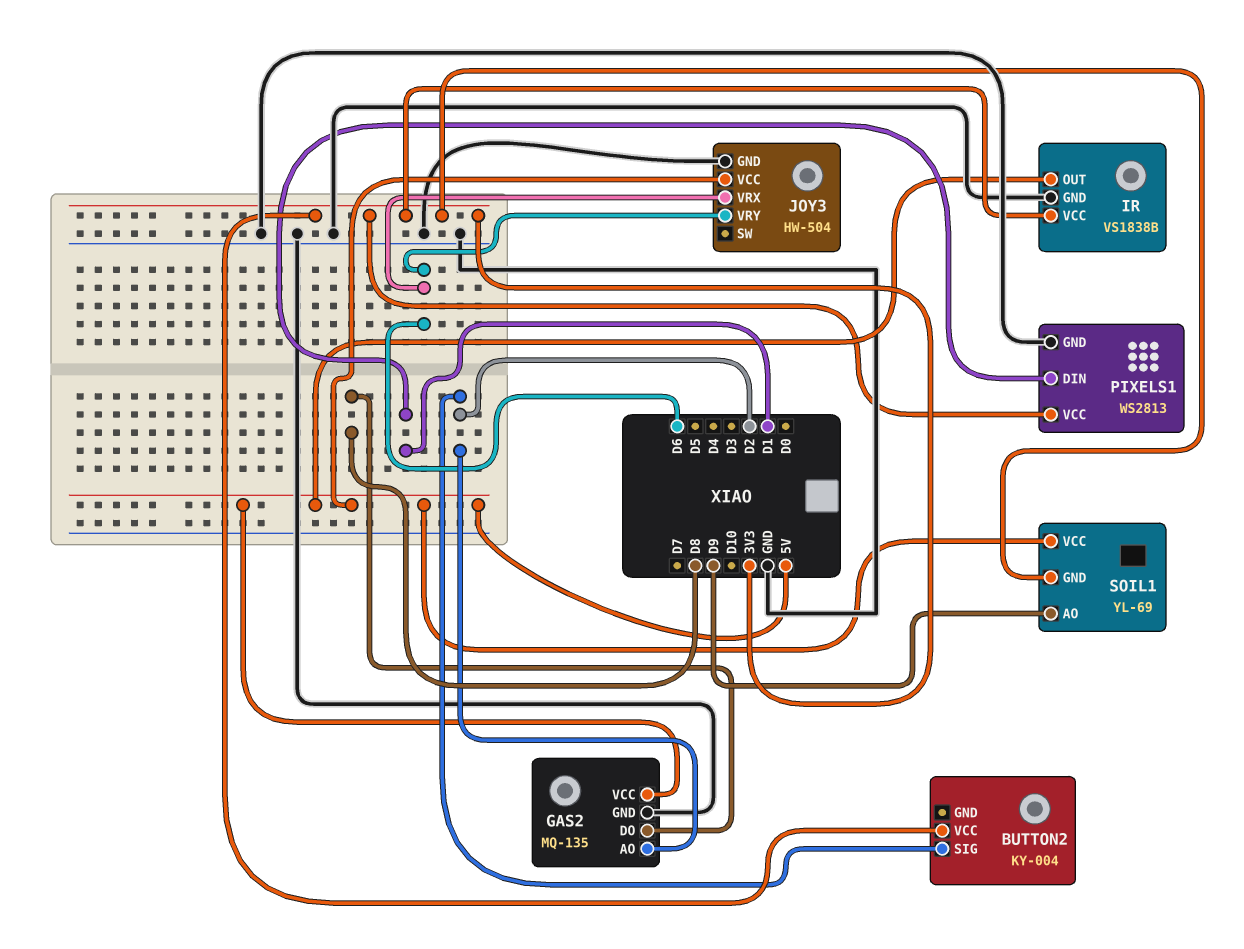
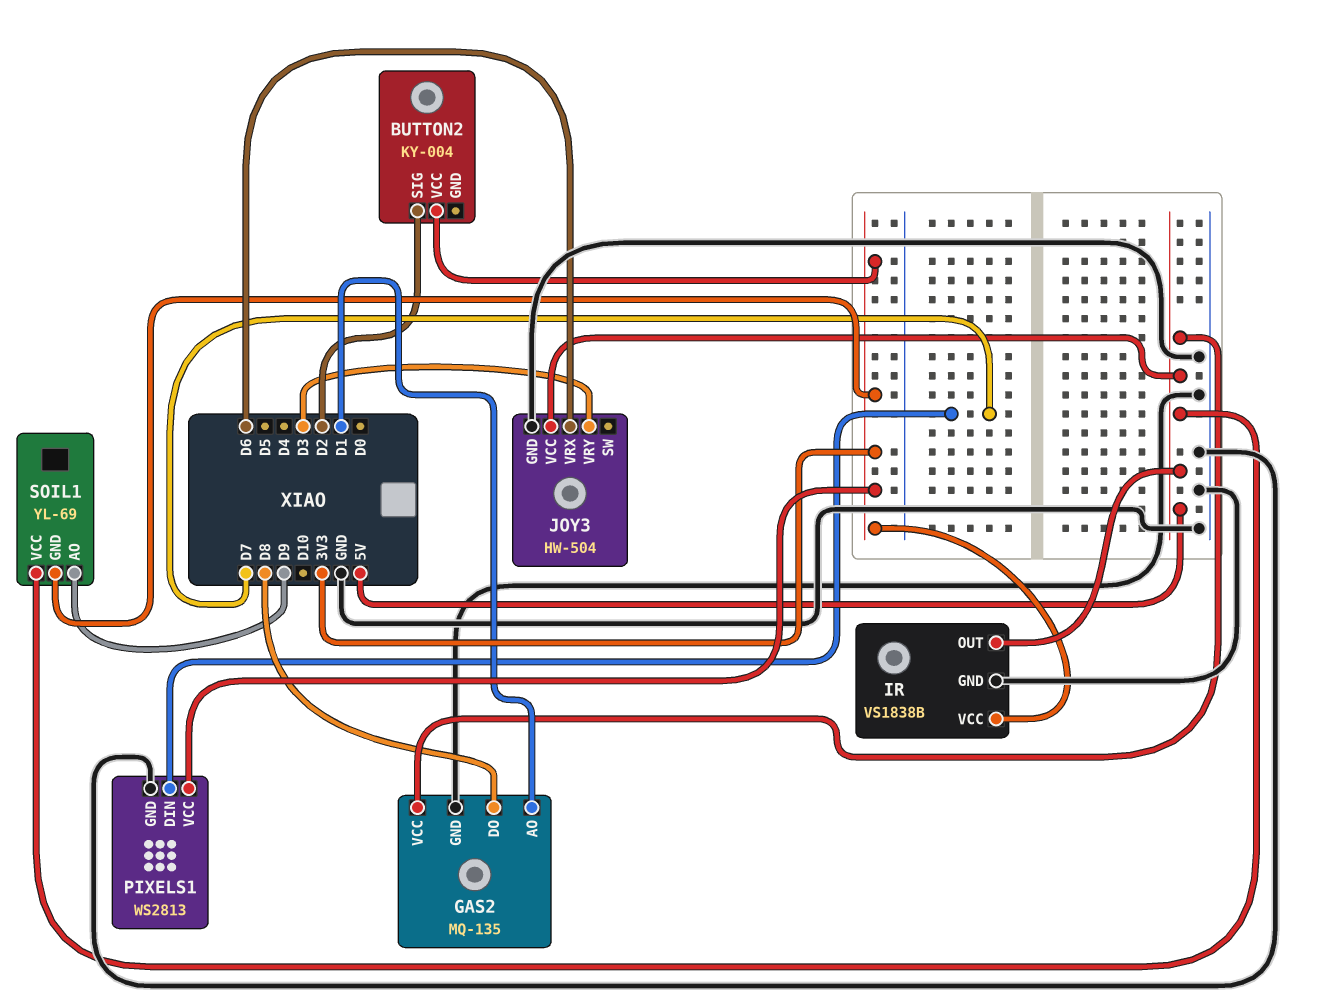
GAS2 pin AO: D2 -> D1
JOY3 pin VRY: D6 -> D3
PIXELS1 pin DIN: D1 -> D7

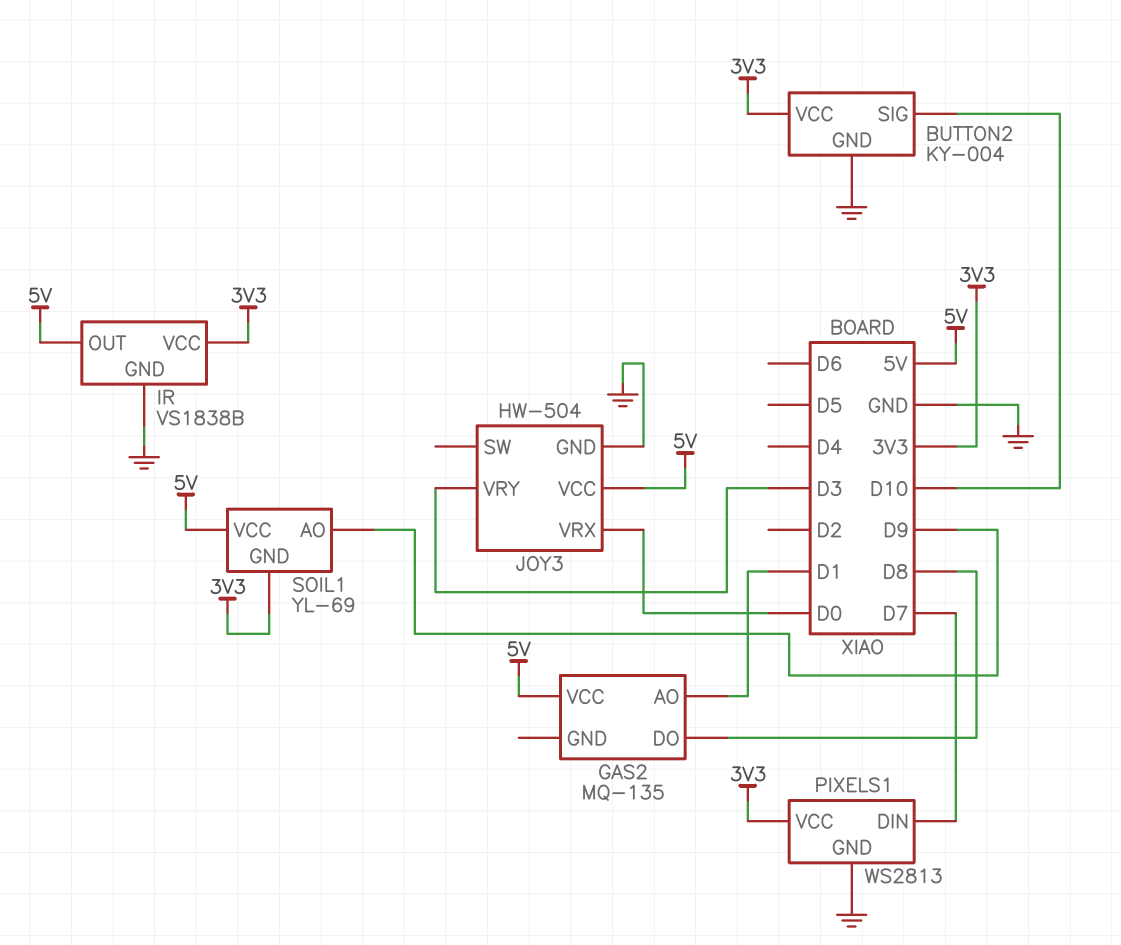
BUTTON2 pin GND: none -> GND
BUTTON2 pin SIG: D2 -> D10
GAS2 pin GND: GND -> none
JOY3 pin VRX: D6 -> D0

